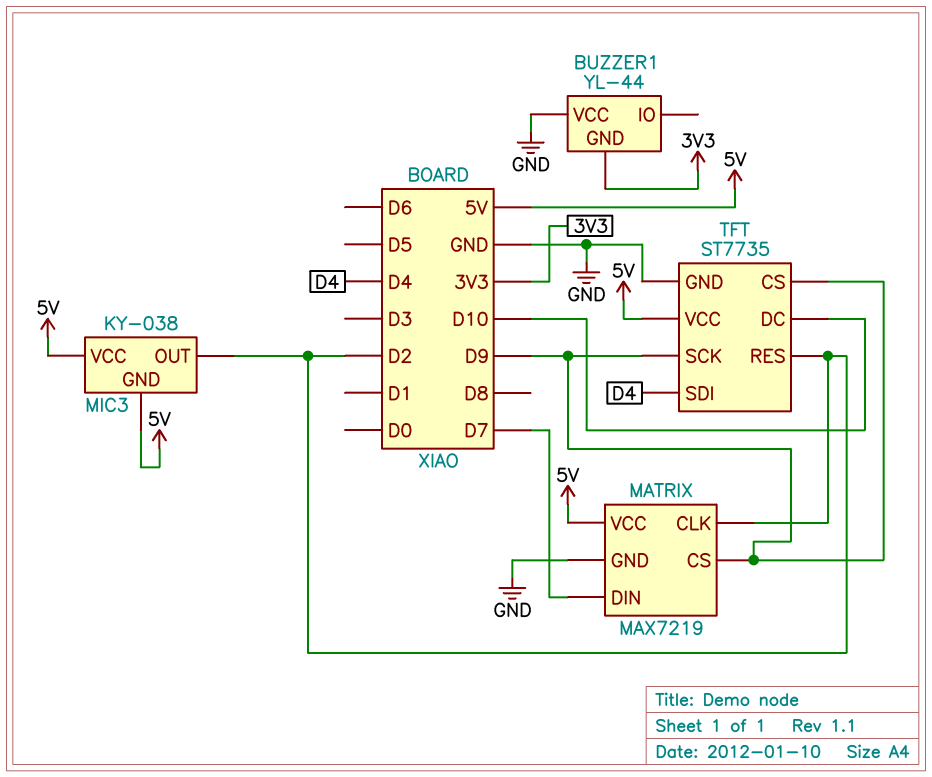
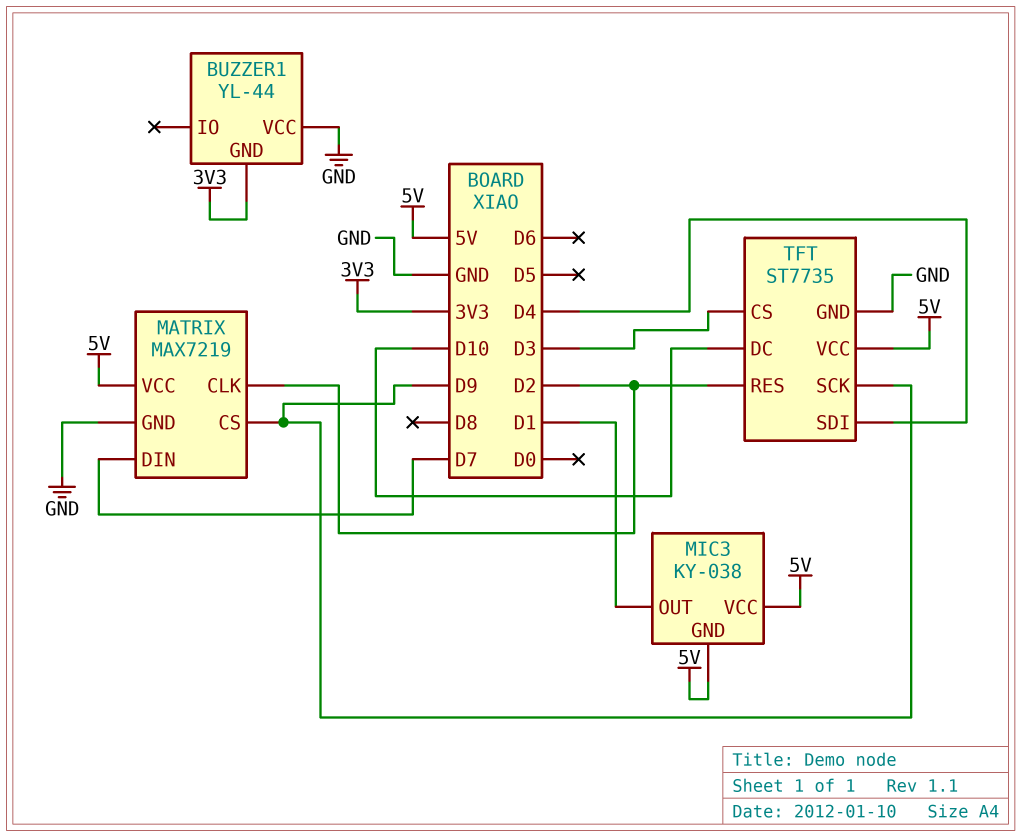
MIC3 pin OUT: D2 -> D1
TFT pin CS: D9 -> D3

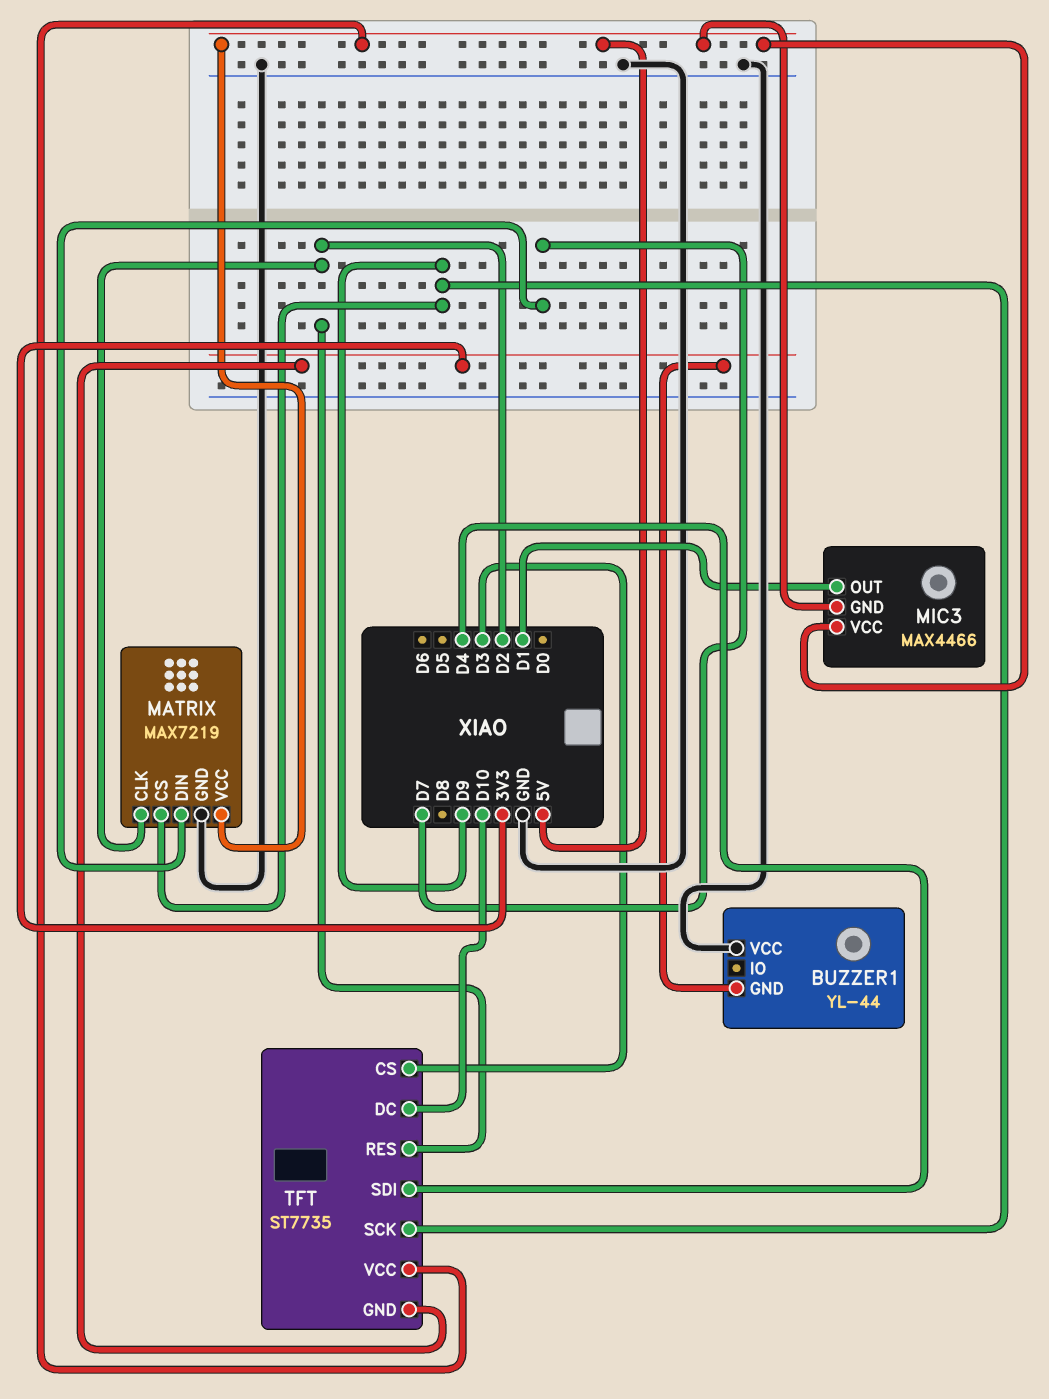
MIC3: KY-038 -> MAX4466
TFT pin GND: GND -> 3V3

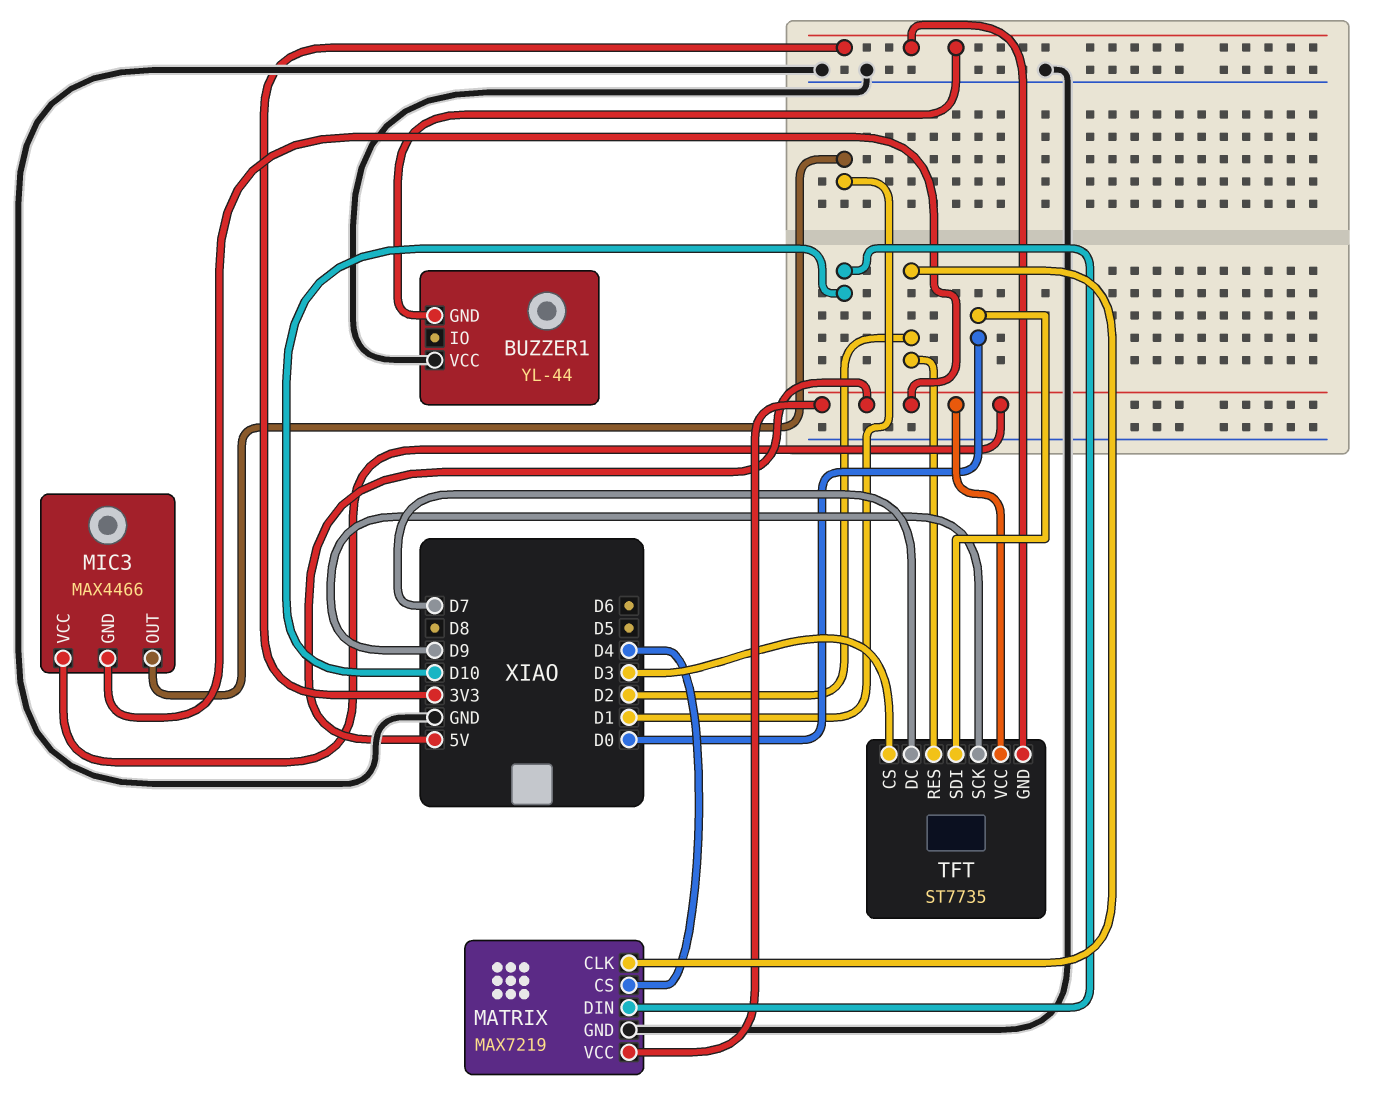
MATRIX pin CS: D9 -> D4
MATRIX pin DIN: D7 -> D10
TFT pin DC: D10 -> D7
TFT pin SDI: D4 -> D0

